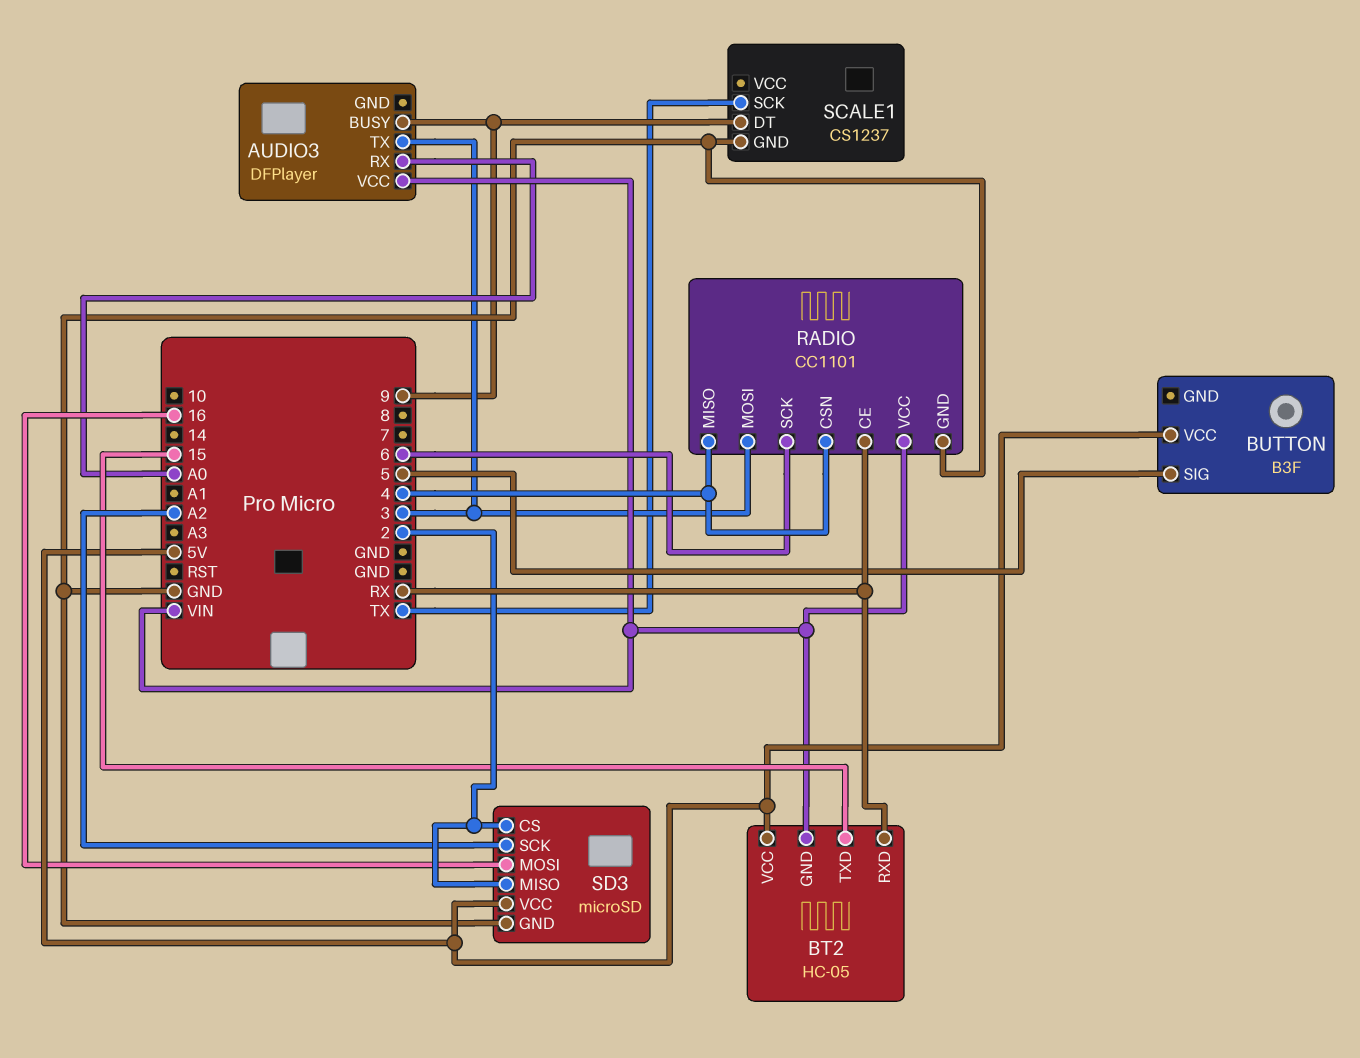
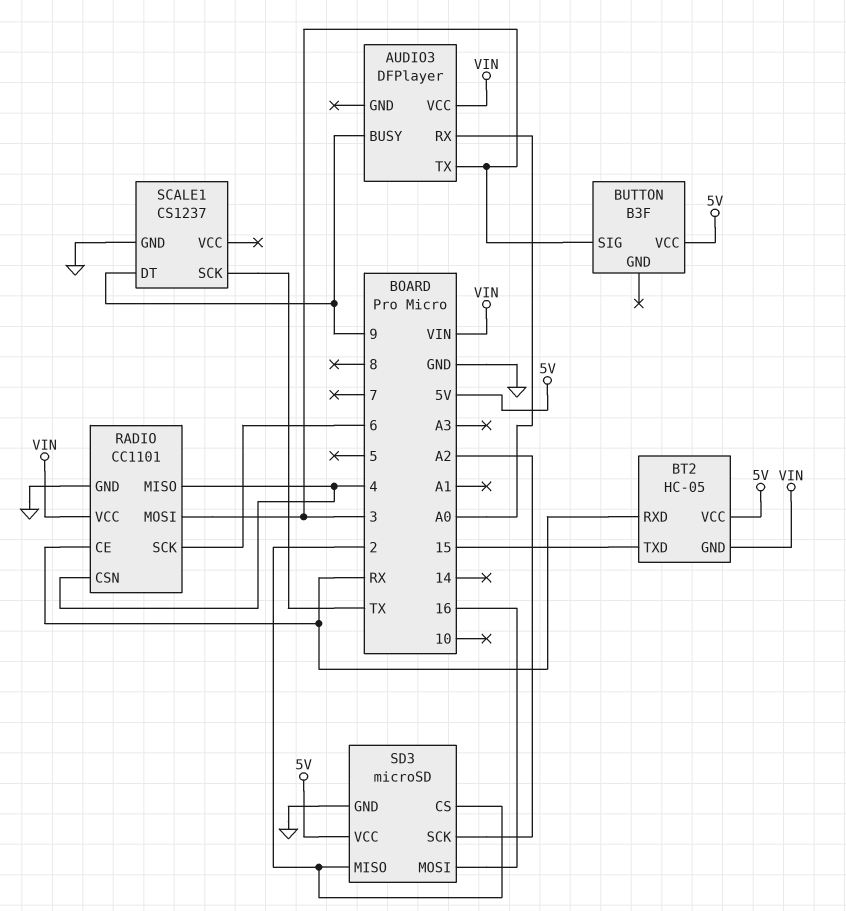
BUTTON pin SIG: 5 -> 3

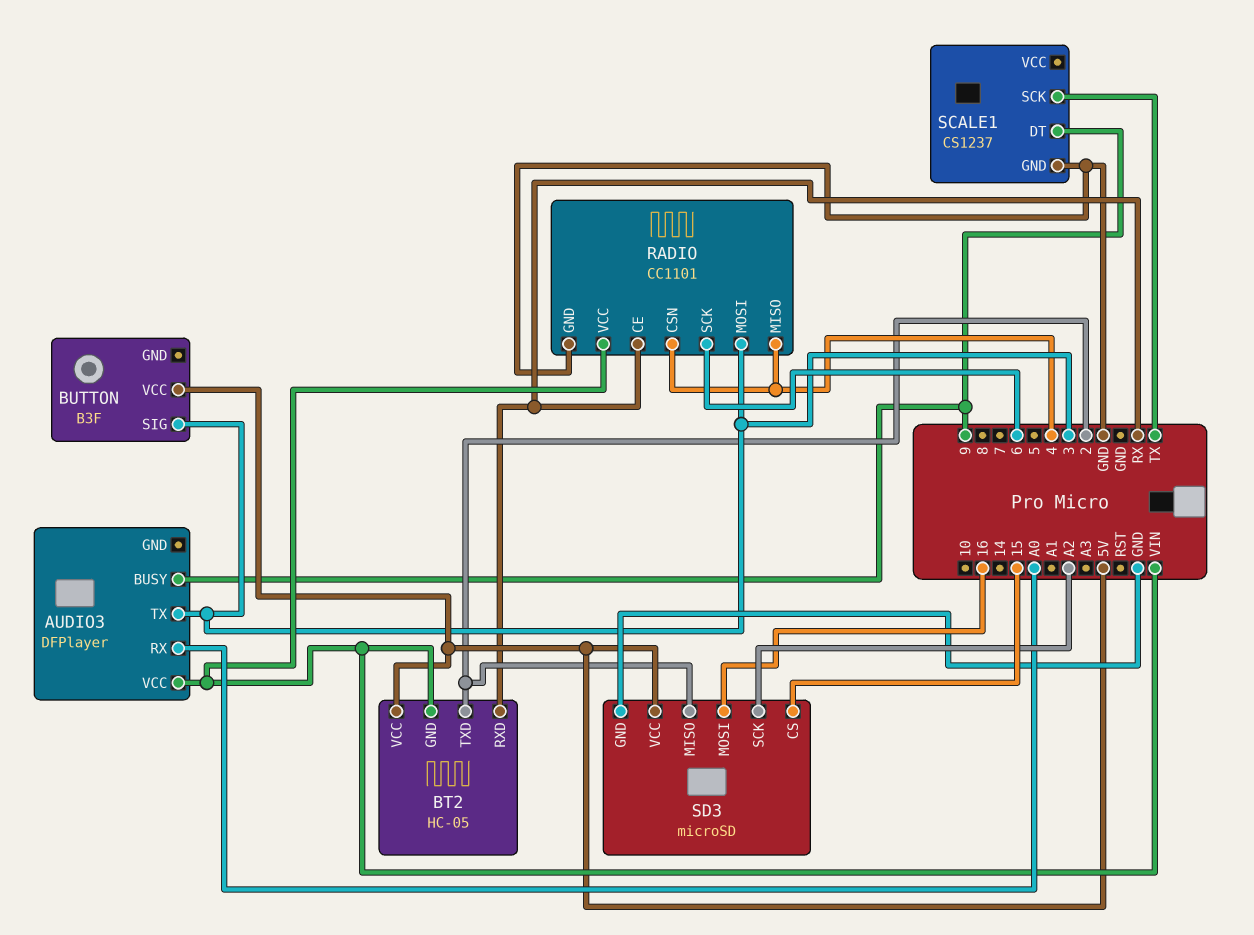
BT2 pin TXD: 15 -> 2
SD3 pin CS: 2 -> 15

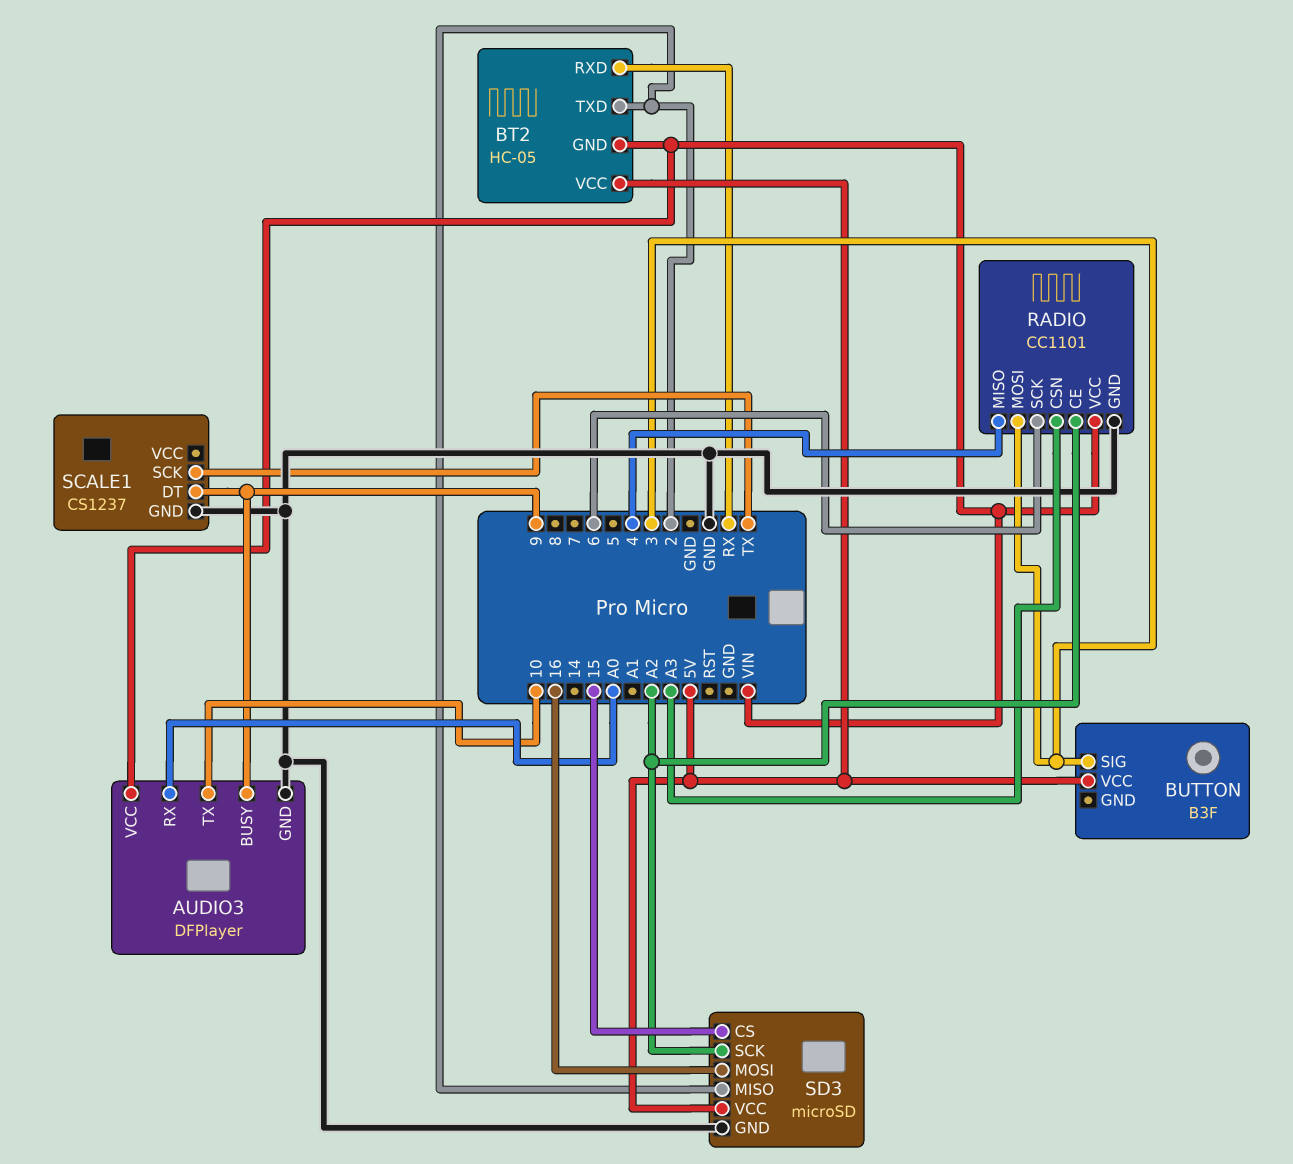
AUDIO3 pin GND: none -> GND
AUDIO3 pin TX: 3 -> 10
RADIO pin CE: RX -> A2
RADIO pin CSN: 4 -> A3

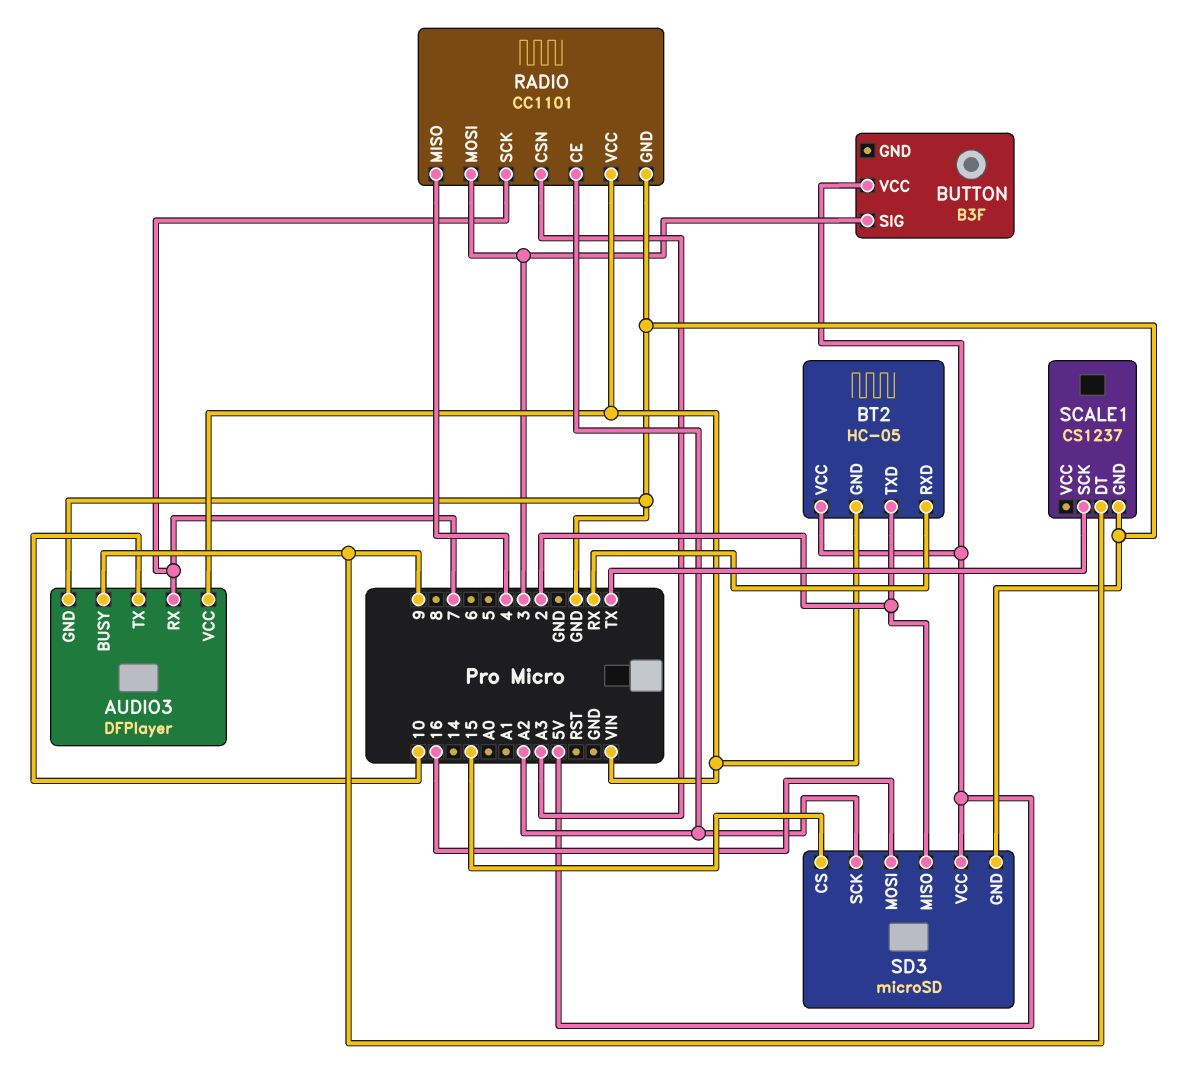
AUDIO3 pin RX: A0 -> 7
RADIO pin SCK: 6 -> 7

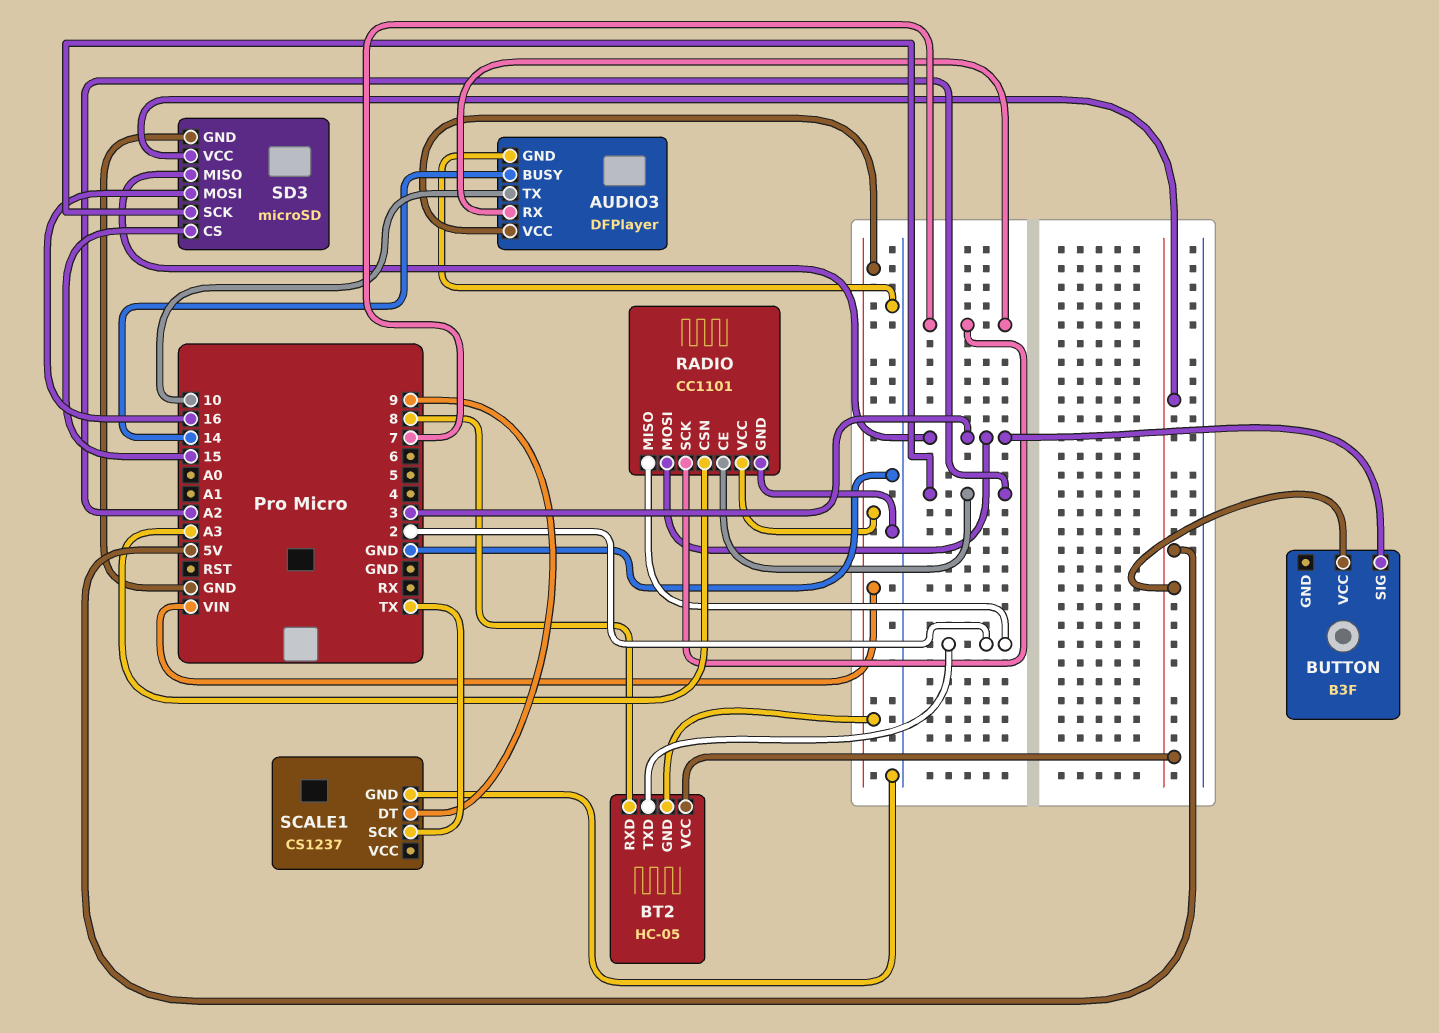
AUDIO3 pin BUSY: 9 -> 14
BT2 pin RXD: RX -> 8
RADIO pin MISO: 4 -> 2
SD3 pin MISO: 2 -> 3

